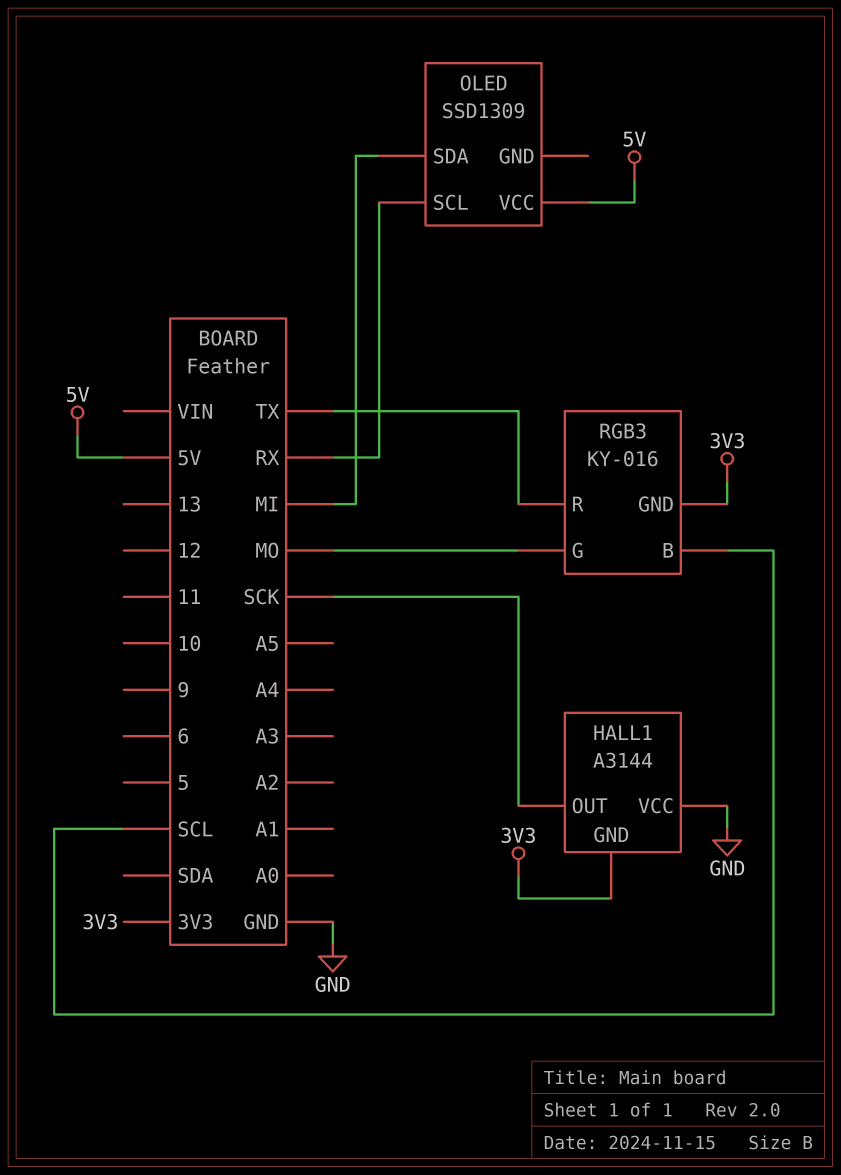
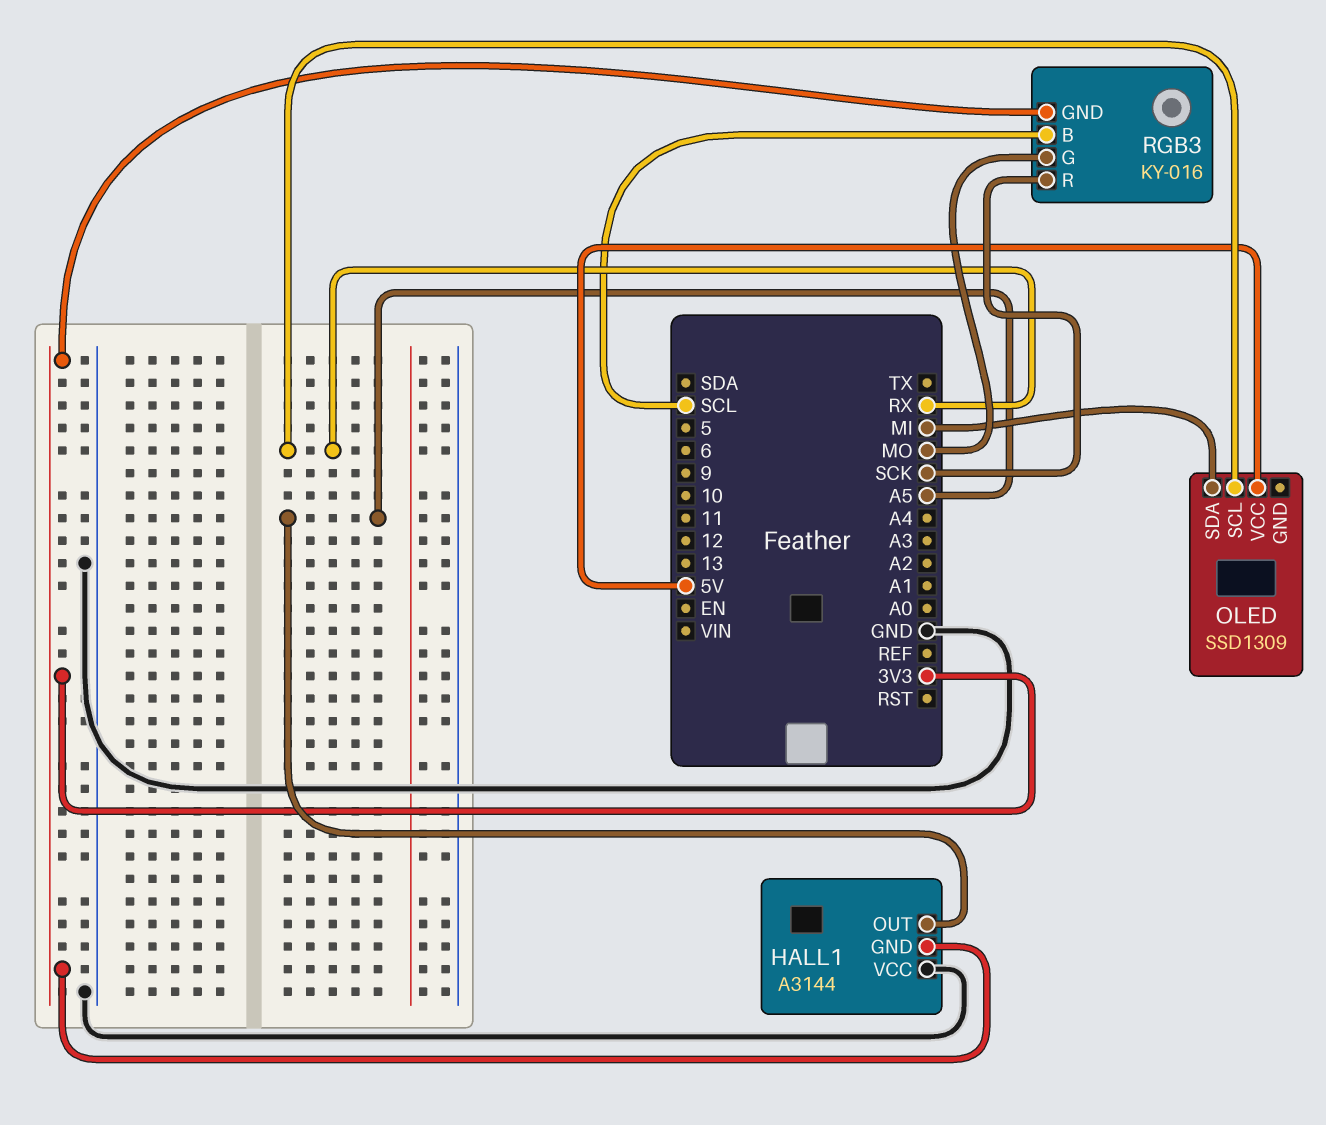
HALL1 pin OUT: SCK -> A5
RGB3 pin R: TX -> SCK

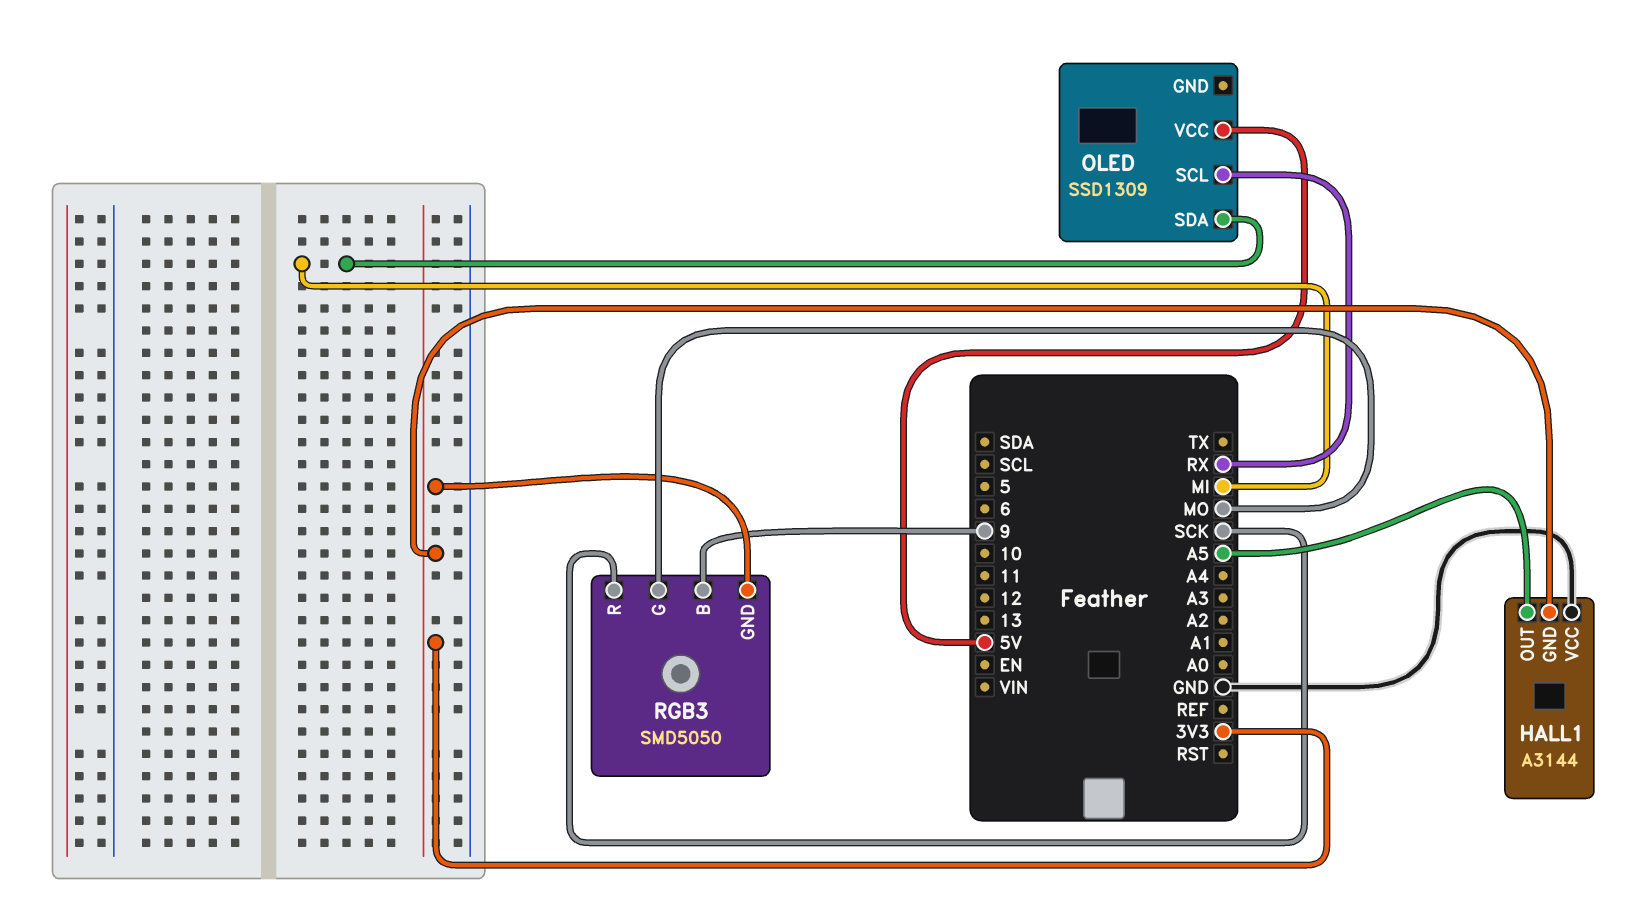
RGB3: KY-016 -> SMD5050
RGB3 pin B: SCL -> 9

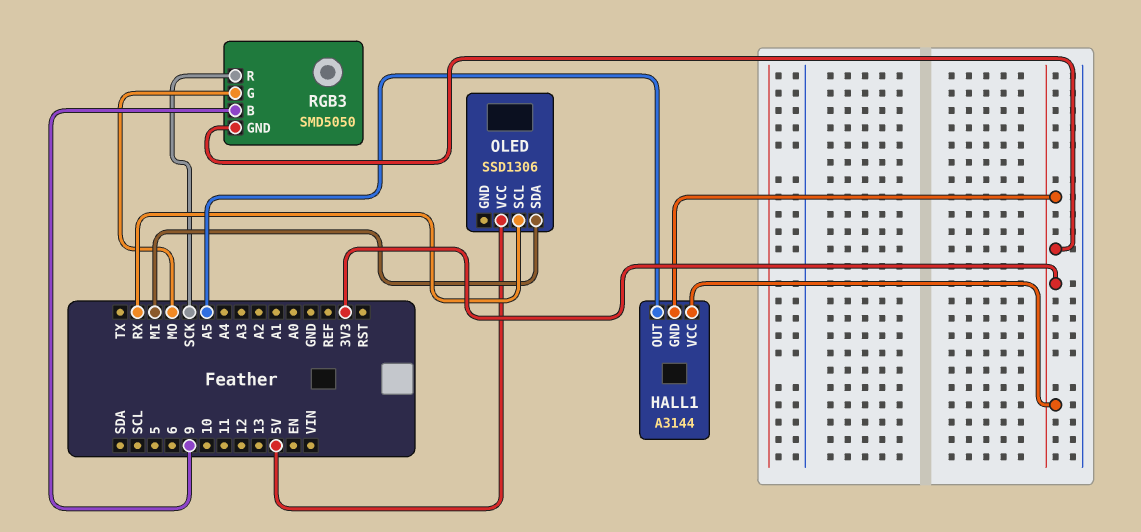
HALL1 pin VCC: GND -> 3V3
OLED: SSD1309 -> SSD1306

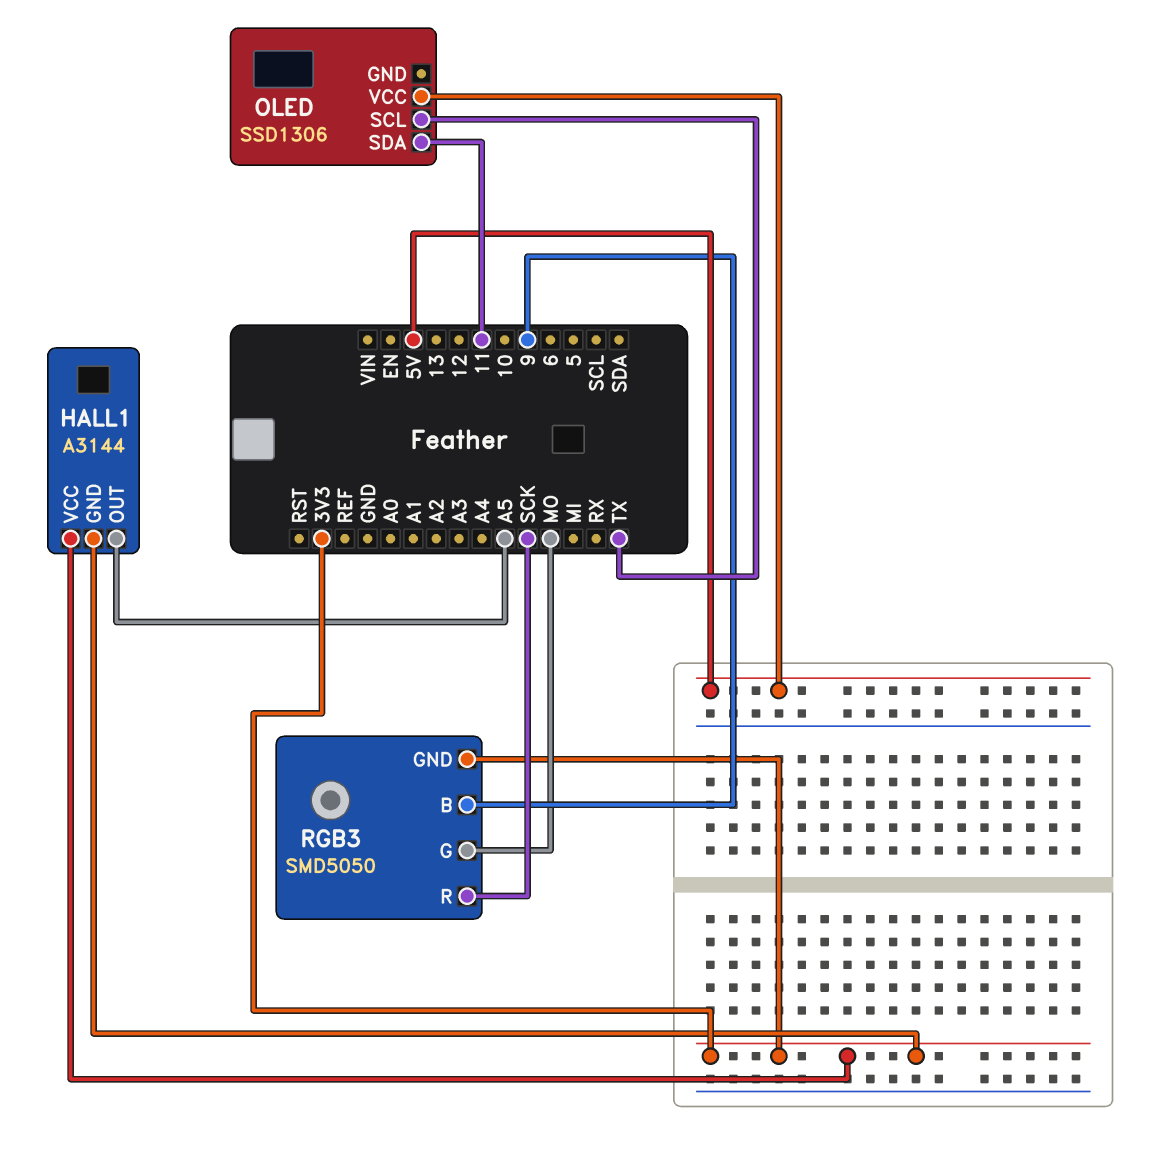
OLED pin SCL: RX -> TX
OLED pin SDA: MI -> 11

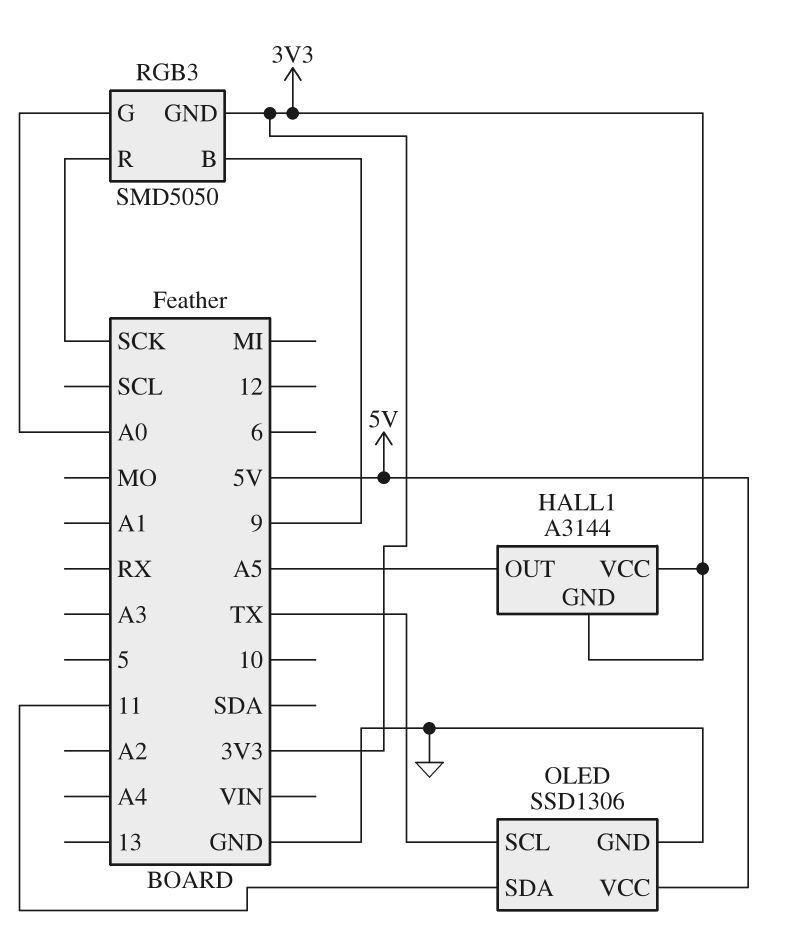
OLED pin GND: none -> GND
RGB3 pin G: MO -> A0

